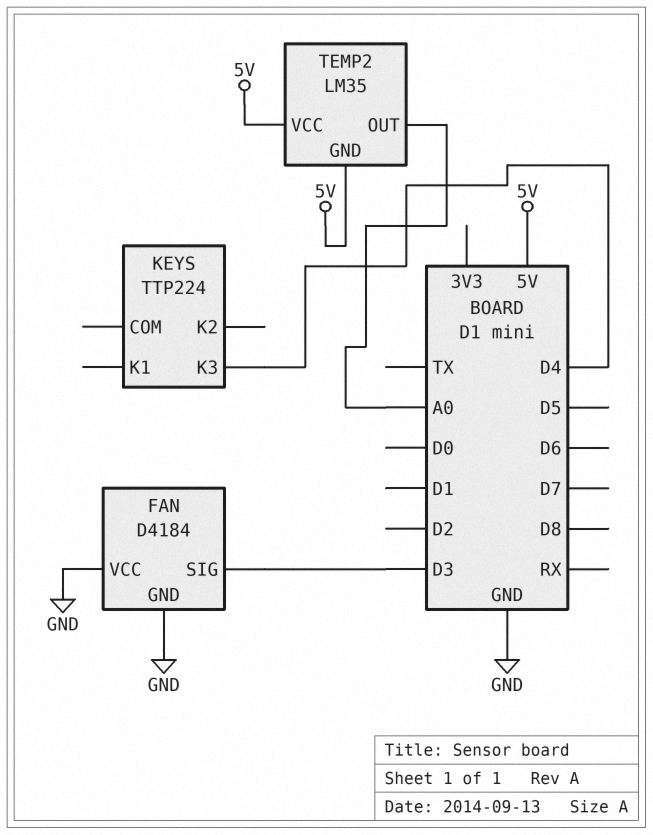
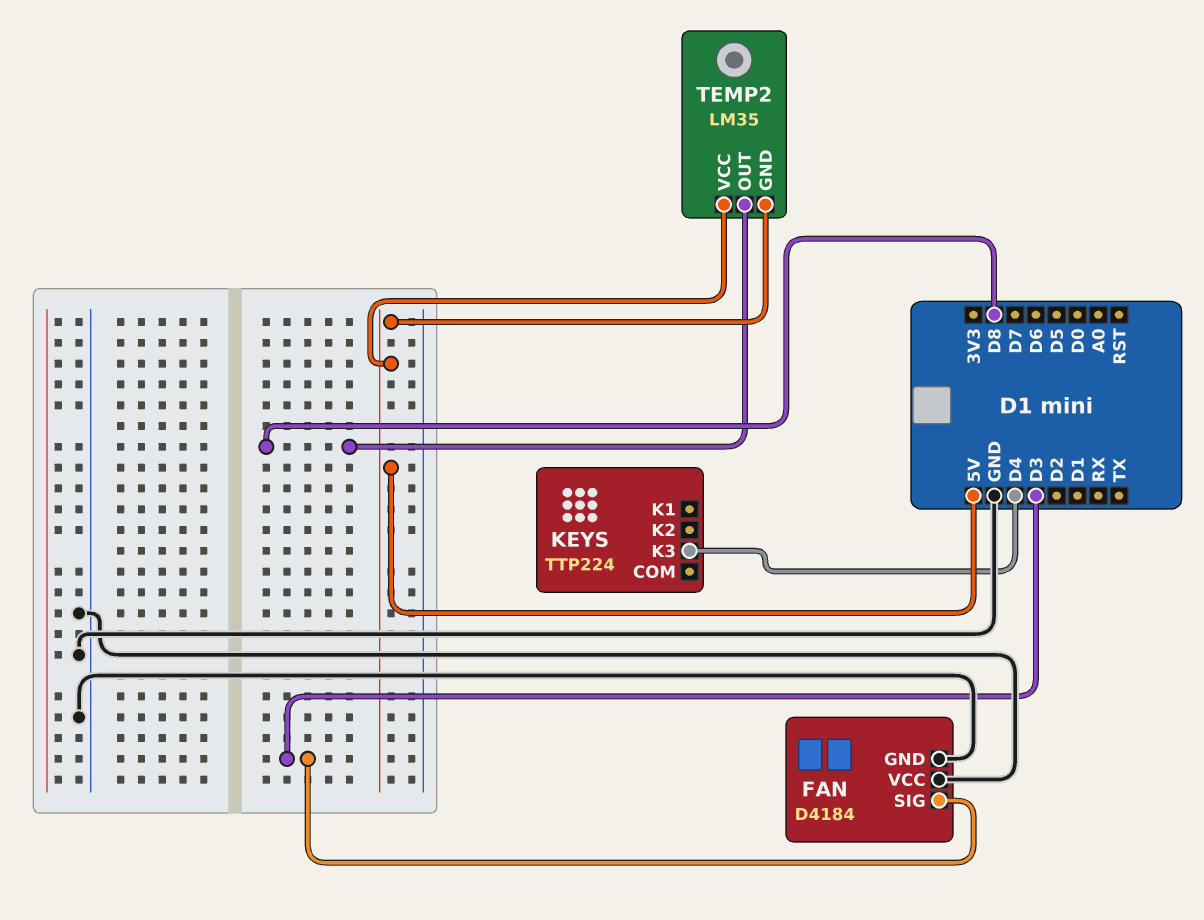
TEMP2 pin OUT: A0 -> D8

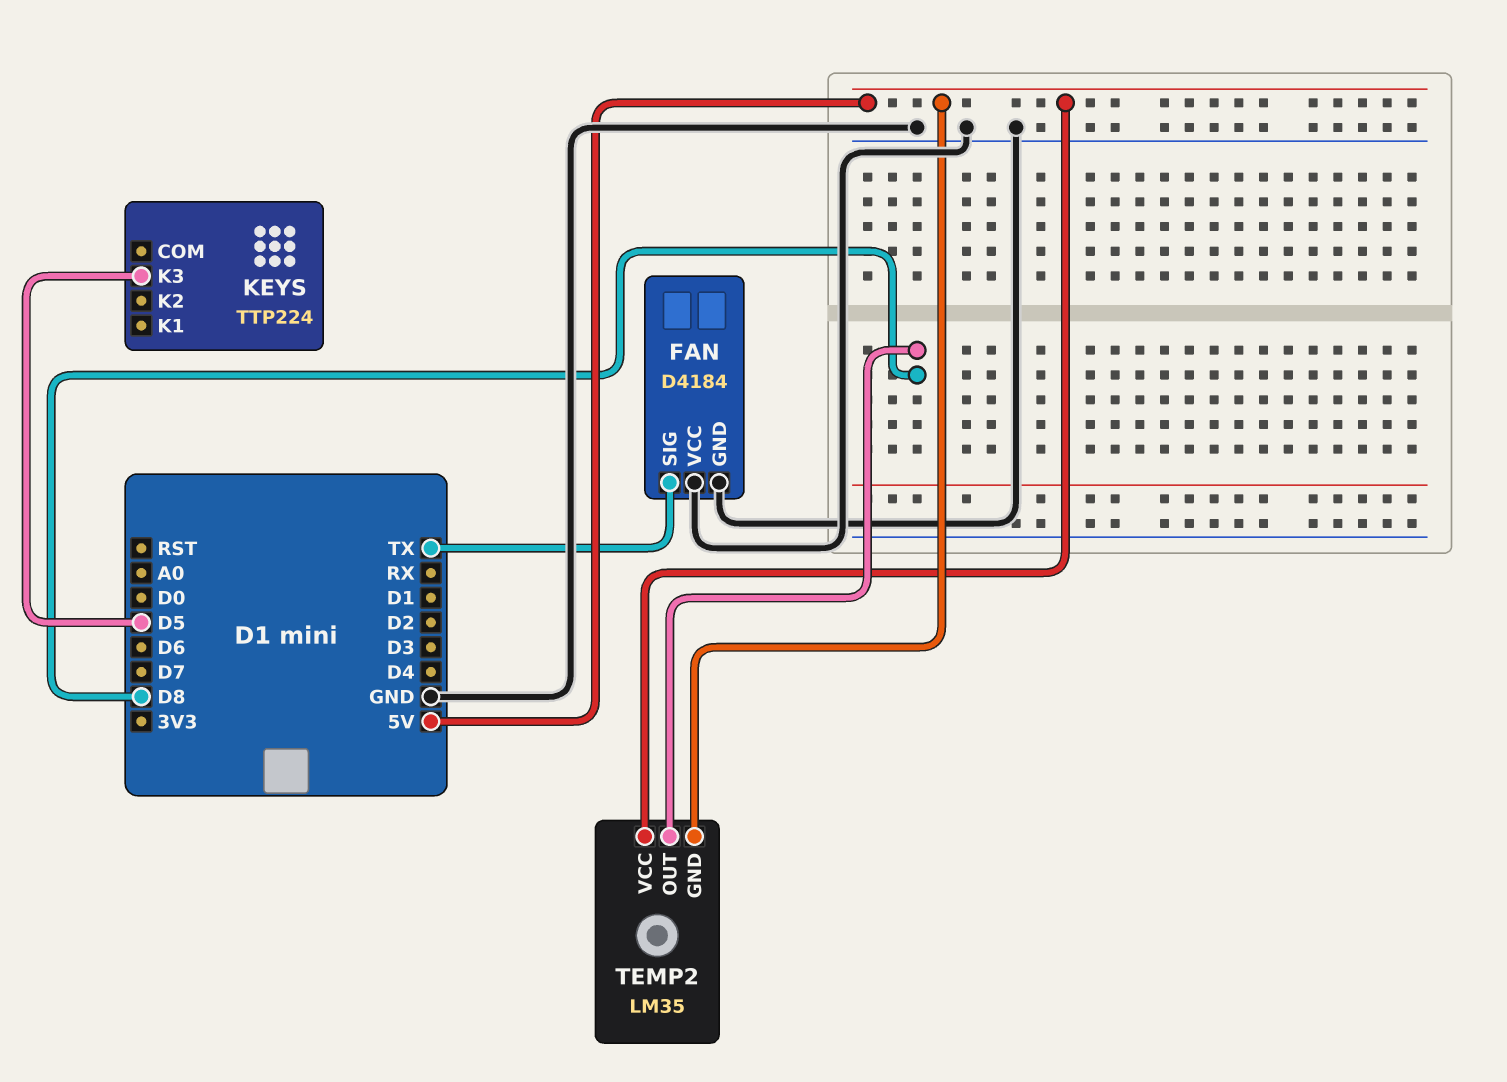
FAN pin SIG: D3 -> TX
KEYS pin K3: D4 -> D5

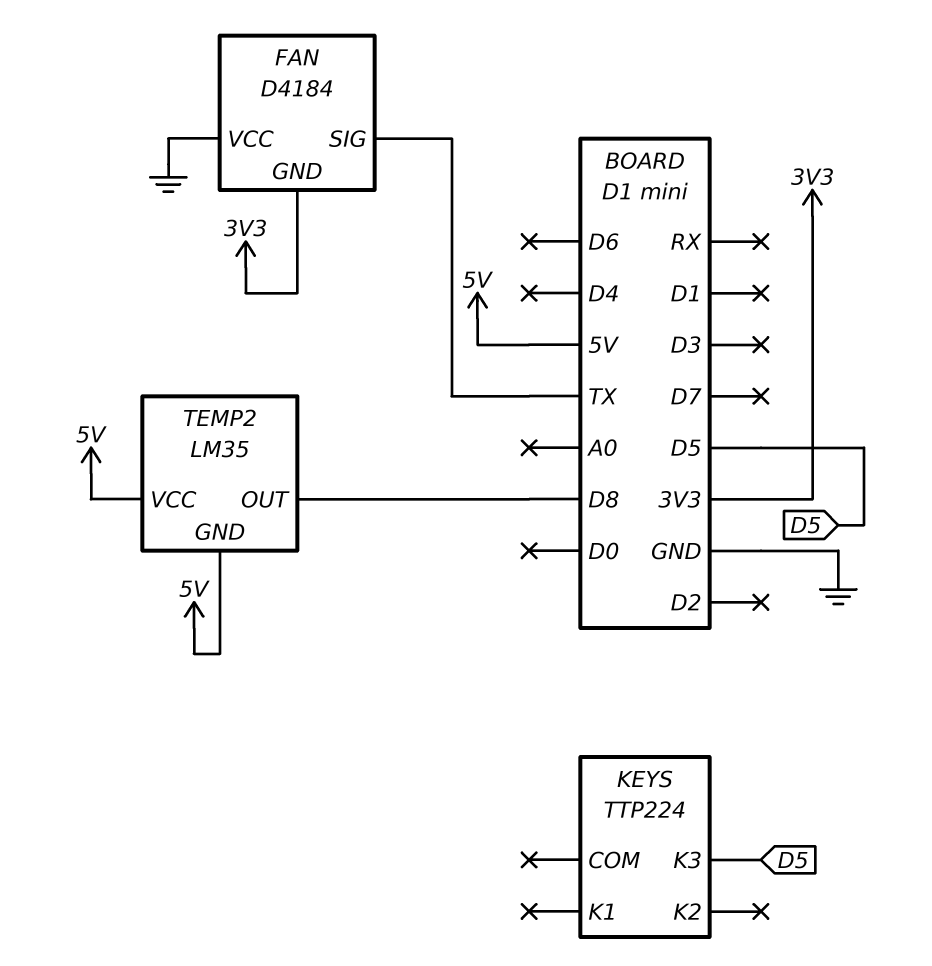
FAN pin GND: GND -> 3V3

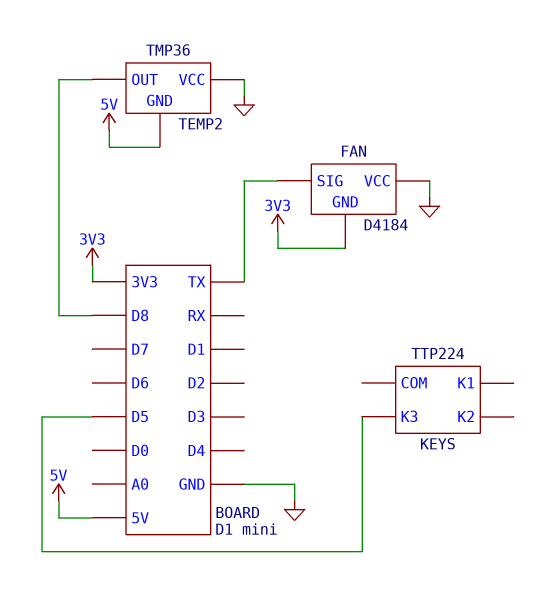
TEMP2: LM35 -> TMP36
TEMP2 pin VCC: 5V -> GND

